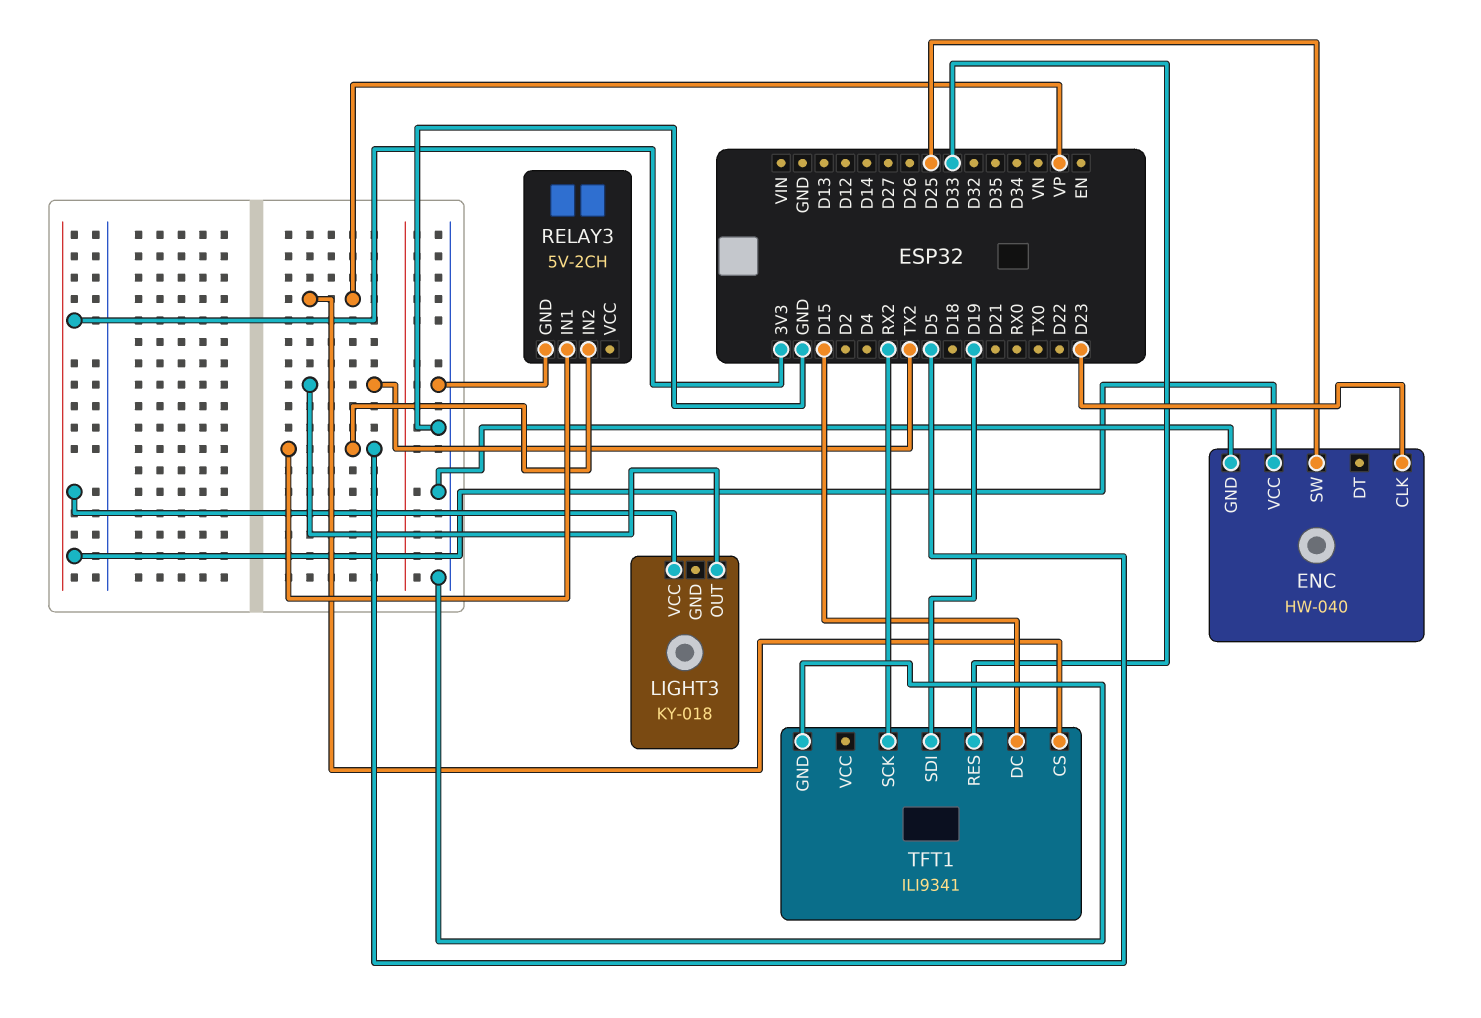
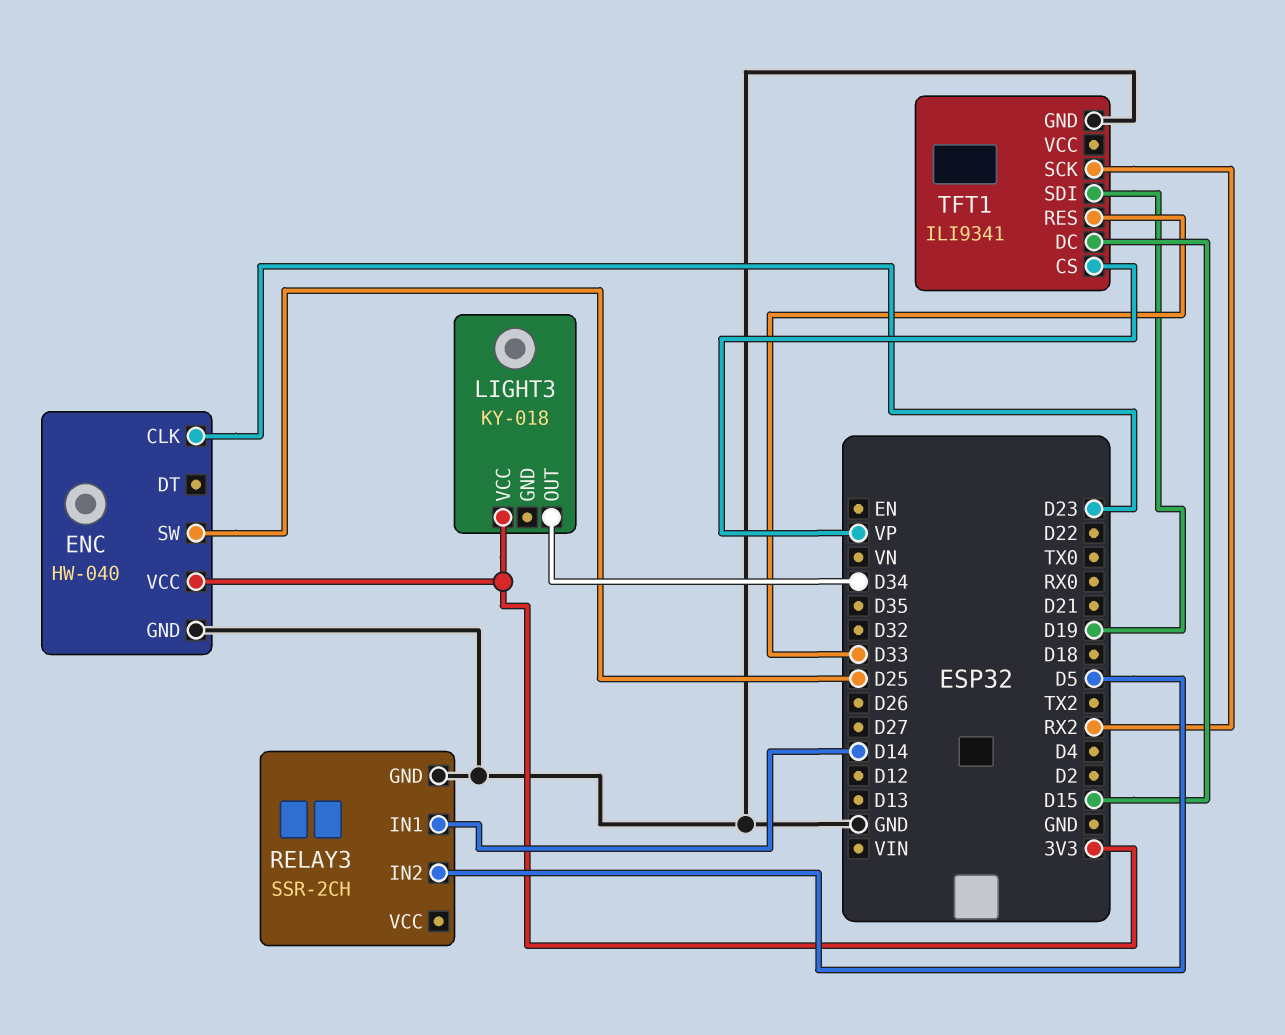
LIGHT3 pin OUT: TX2 -> D34
RELAY3: 5V-2CH -> SSR-2CH
RELAY3 pin IN1: D5 -> D14

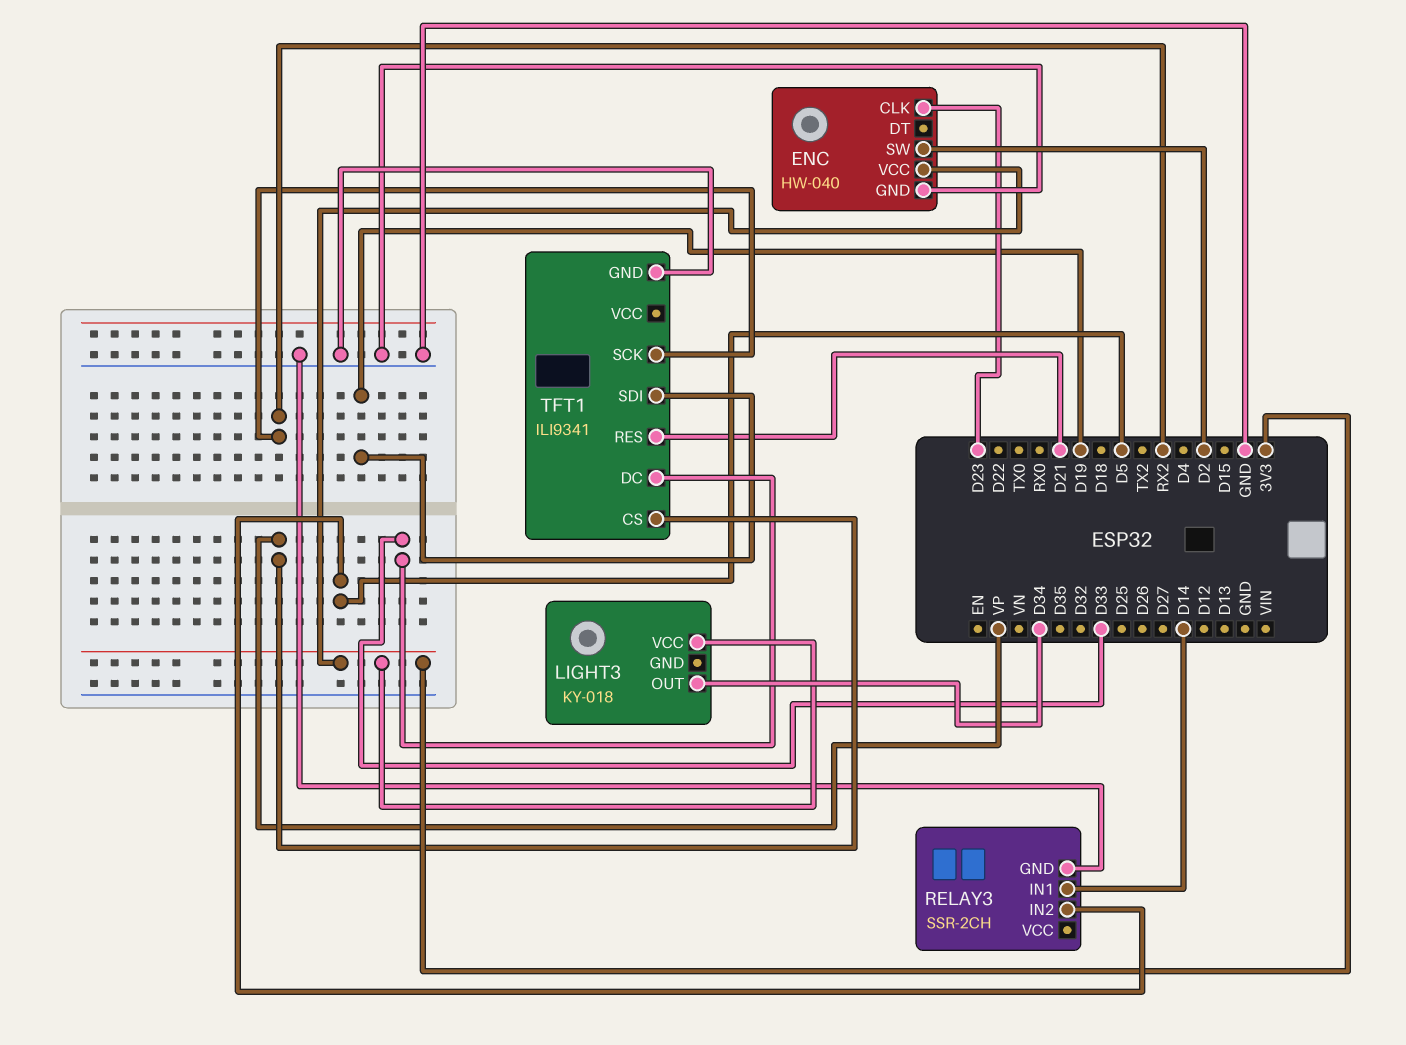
ENC pin SW: D25 -> D2
TFT1 pin DC: D15 -> D33
TFT1 pin RES: D33 -> D21

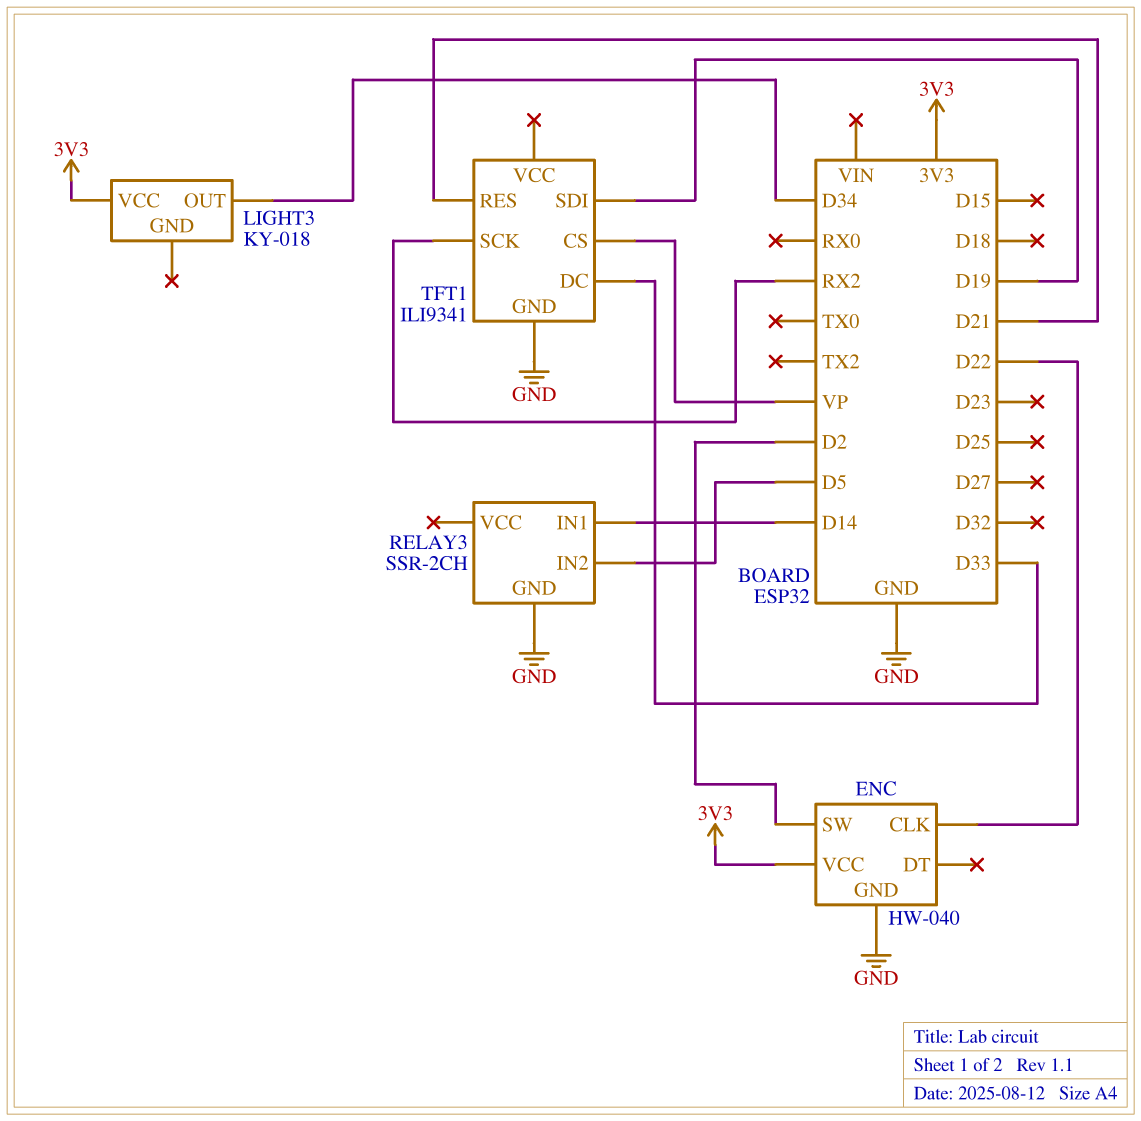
ENC pin CLK: D23 -> D22

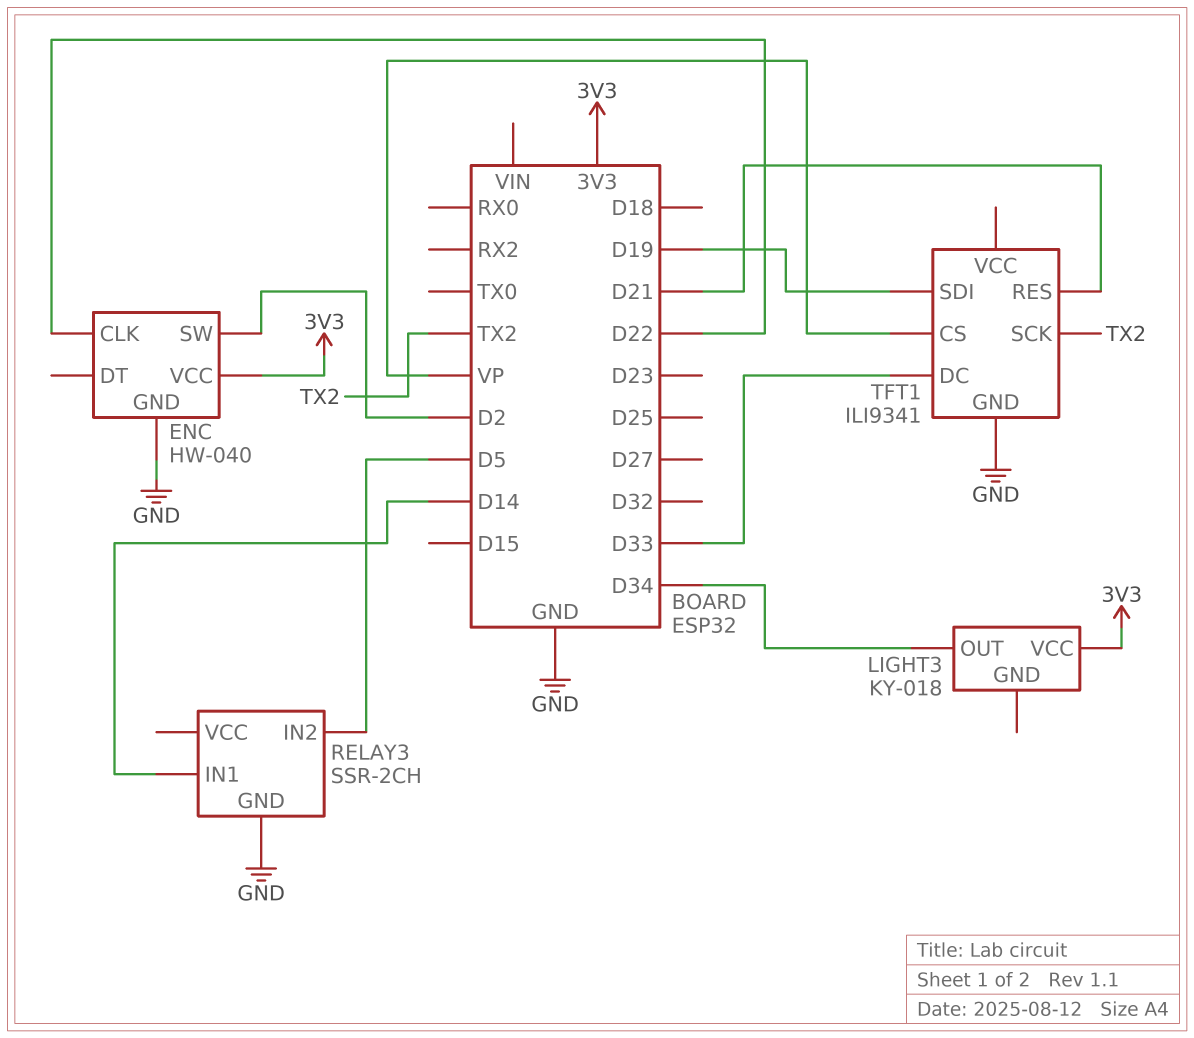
TFT1 pin SCK: RX2 -> TX2

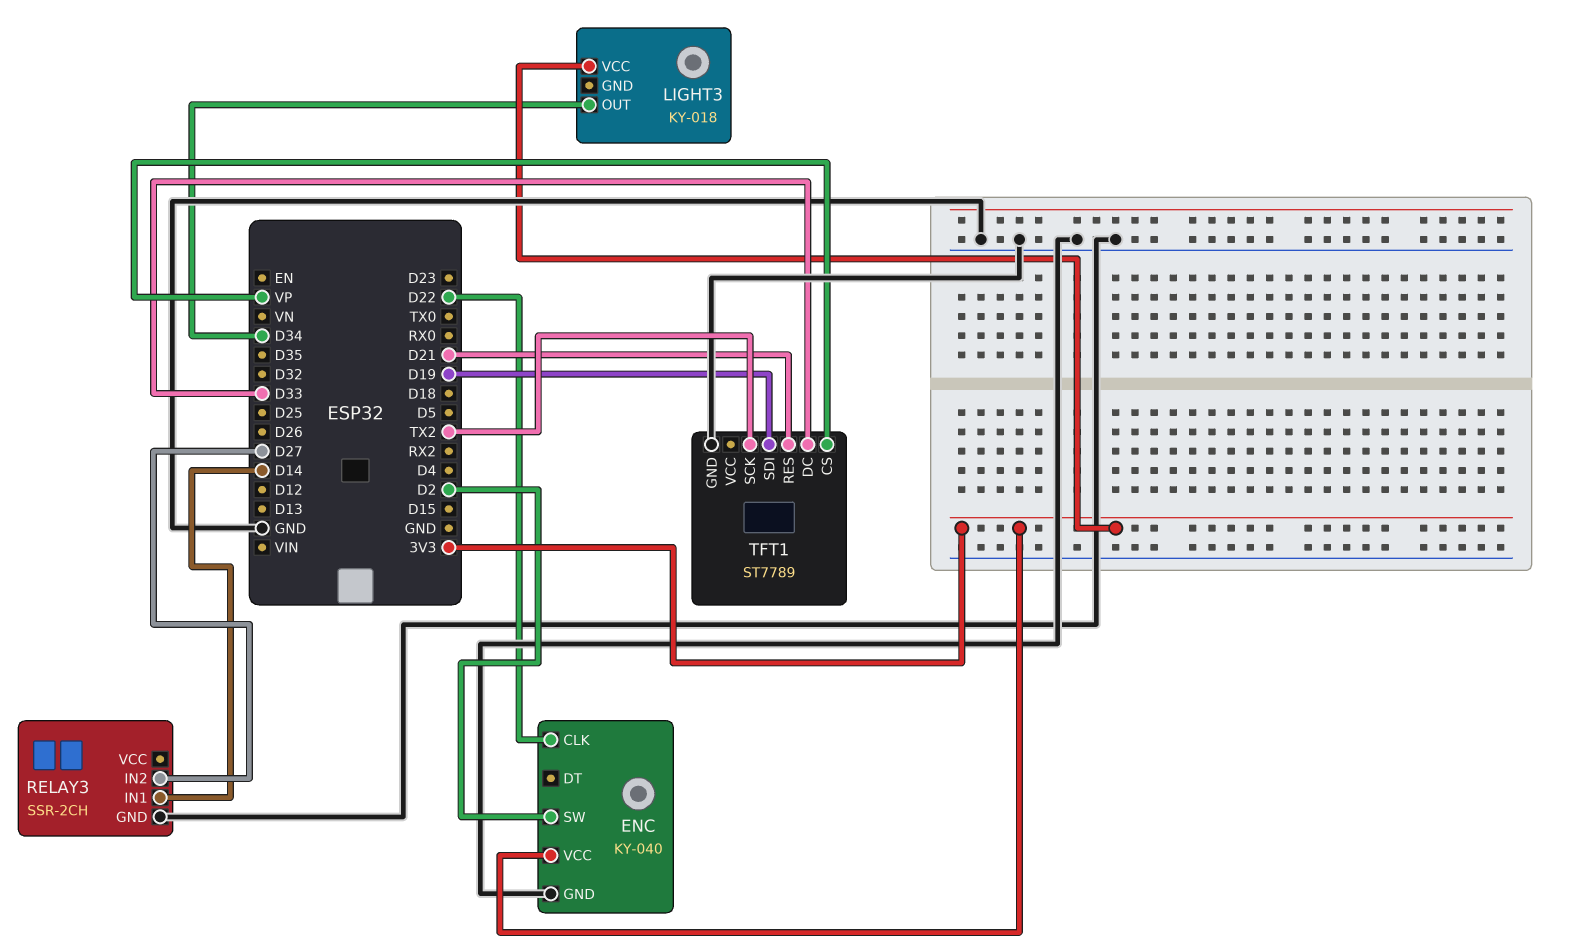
ENC: HW-040 -> KY-040
RELAY3 pin IN2: D5 -> D27
TFT1: ILI9341 -> ST7789

